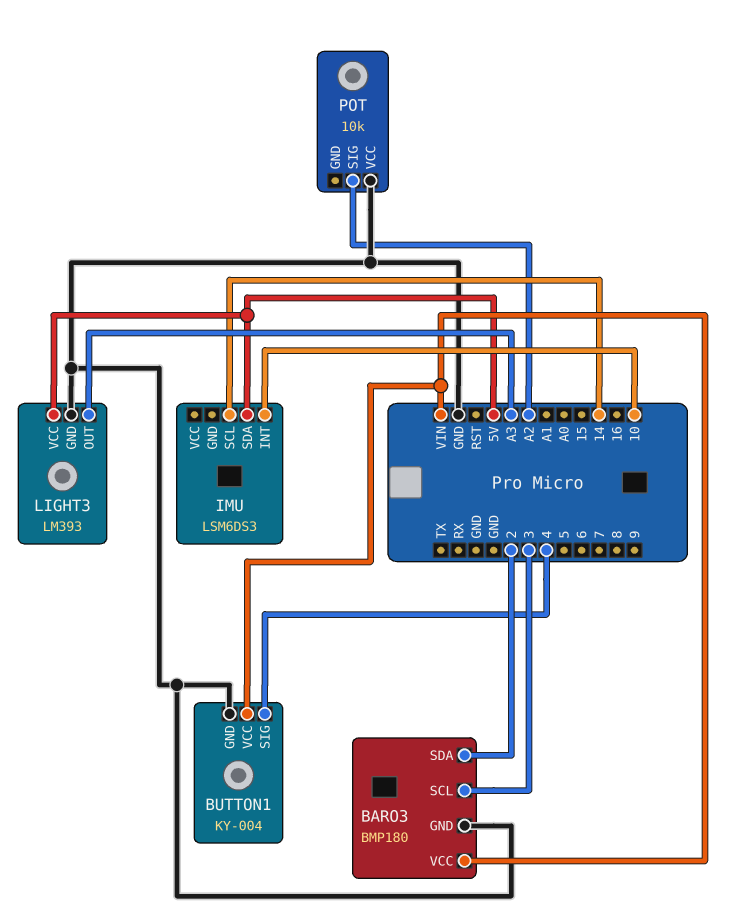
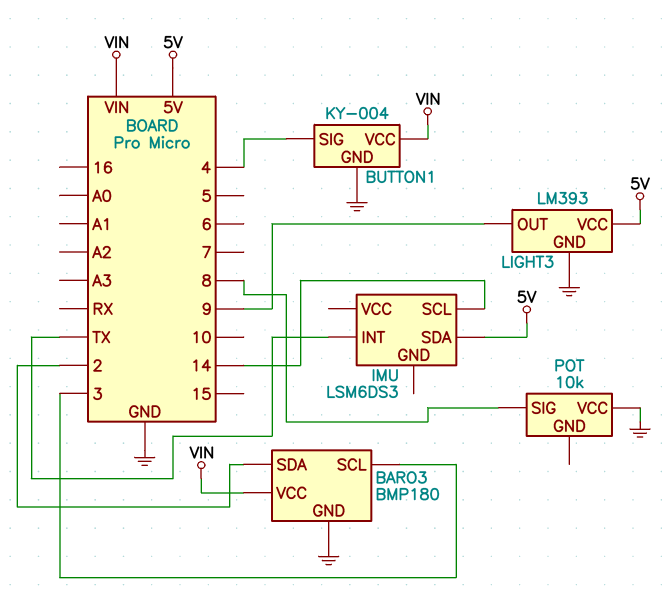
IMU pin INT: 10 -> TX
LIGHT3 pin OUT: A3 -> 9
POT pin SIG: A2 -> 8

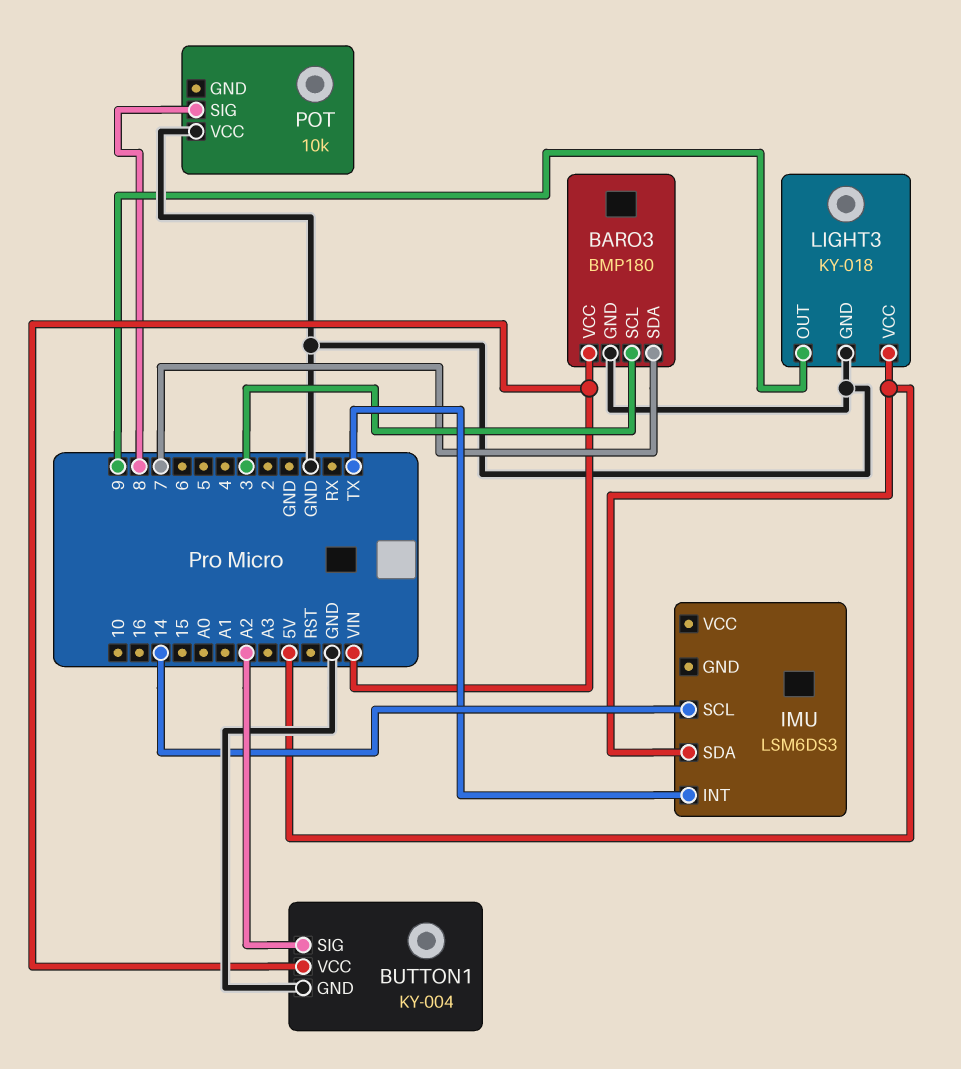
BARO3 pin SDA: 2 -> 7
BUTTON1 pin SIG: 4 -> A2
LIGHT3: LM393 -> KY-018

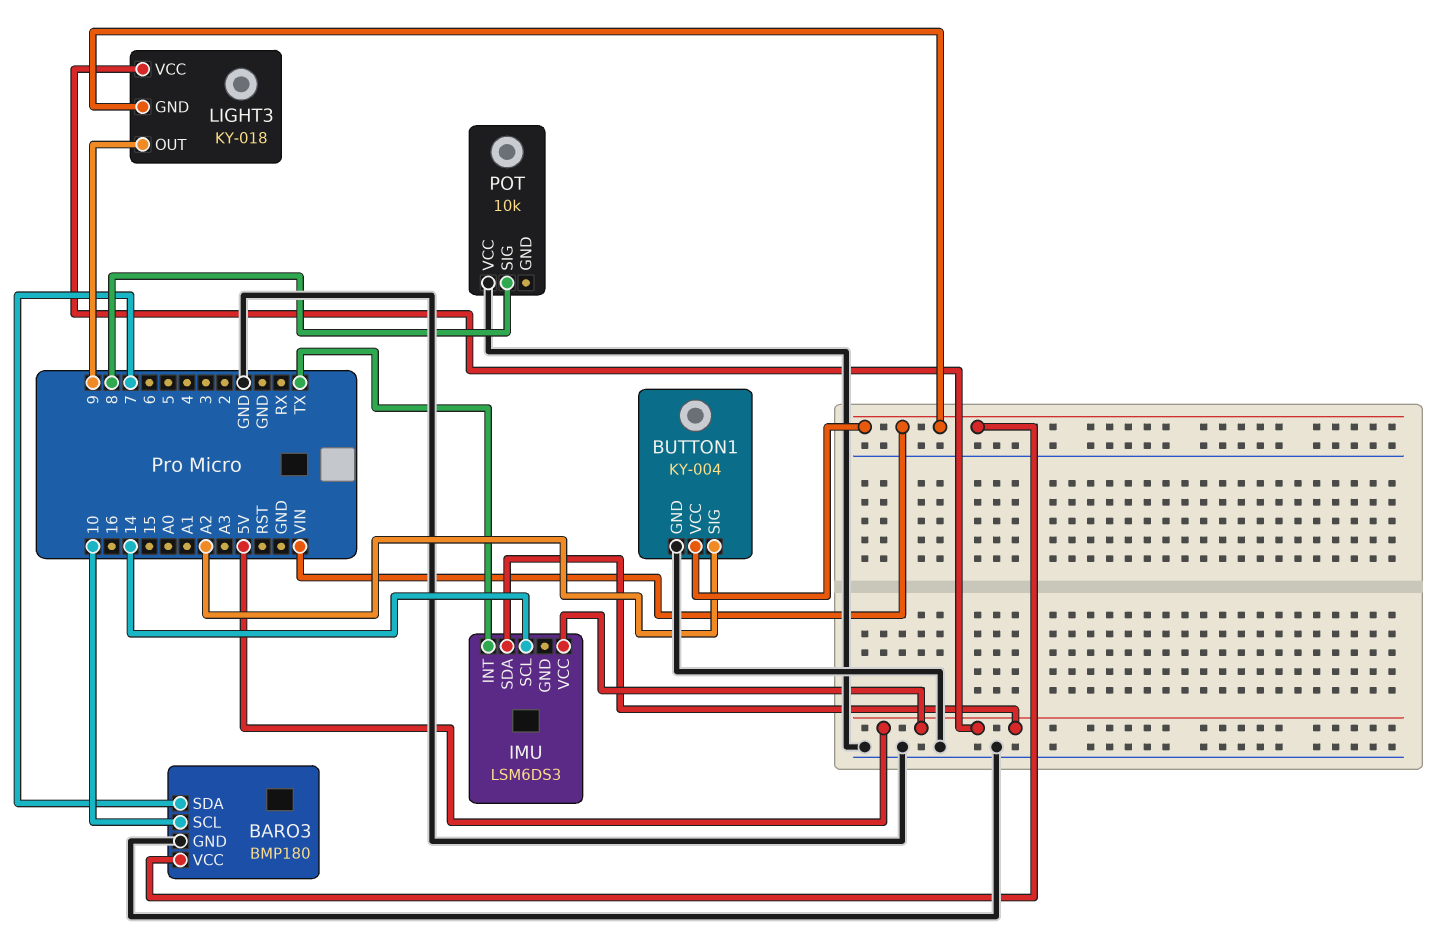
BARO3 pin SCL: 3 -> 10
IMU pin VCC: none -> 5V
LIGHT3 pin GND: GND -> VIN

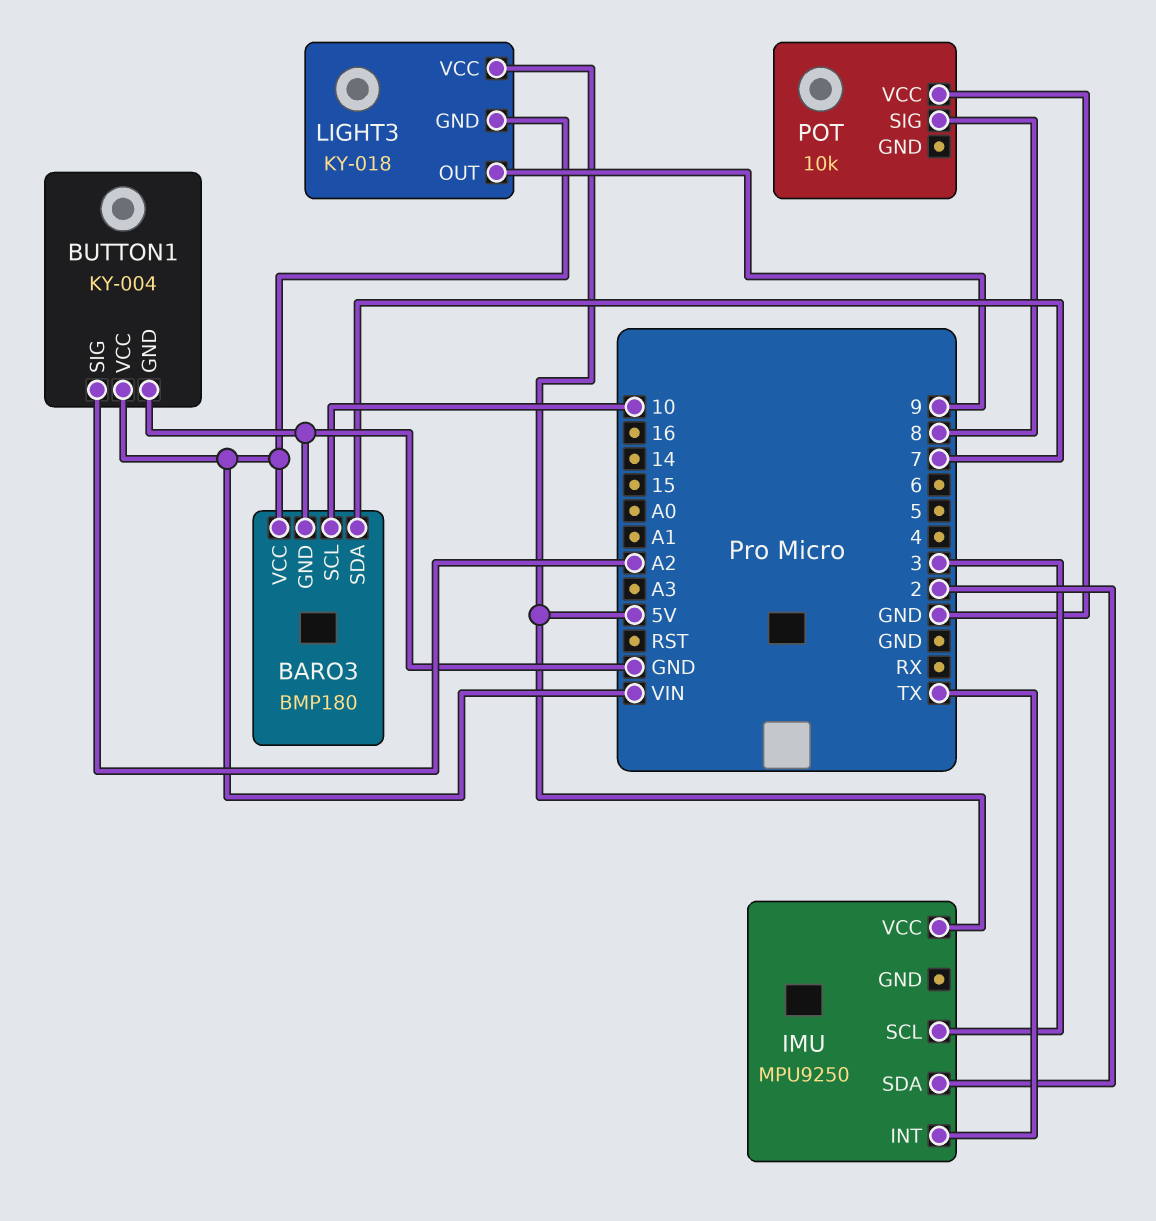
IMU: LSM6DS3 -> MPU9250
IMU pin SCL: 14 -> 3
IMU pin SDA: 5V -> 2

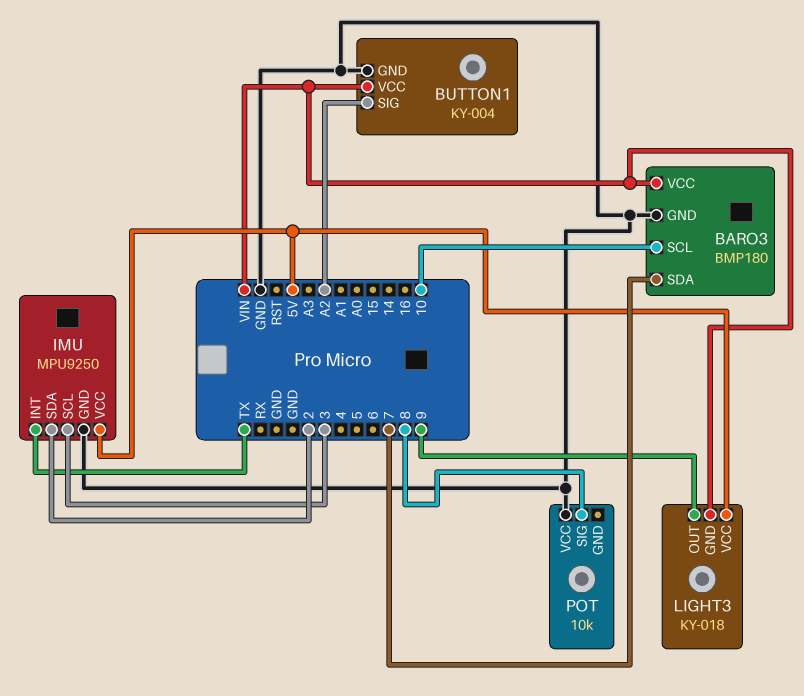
IMU pin GND: none -> GND

